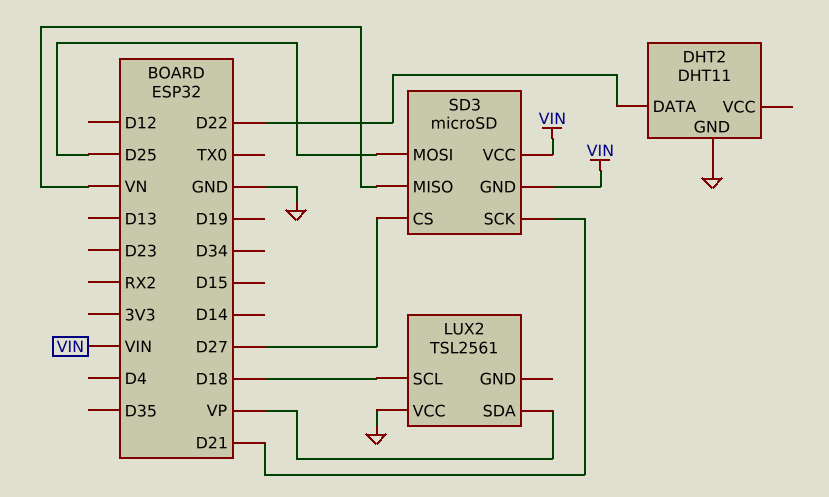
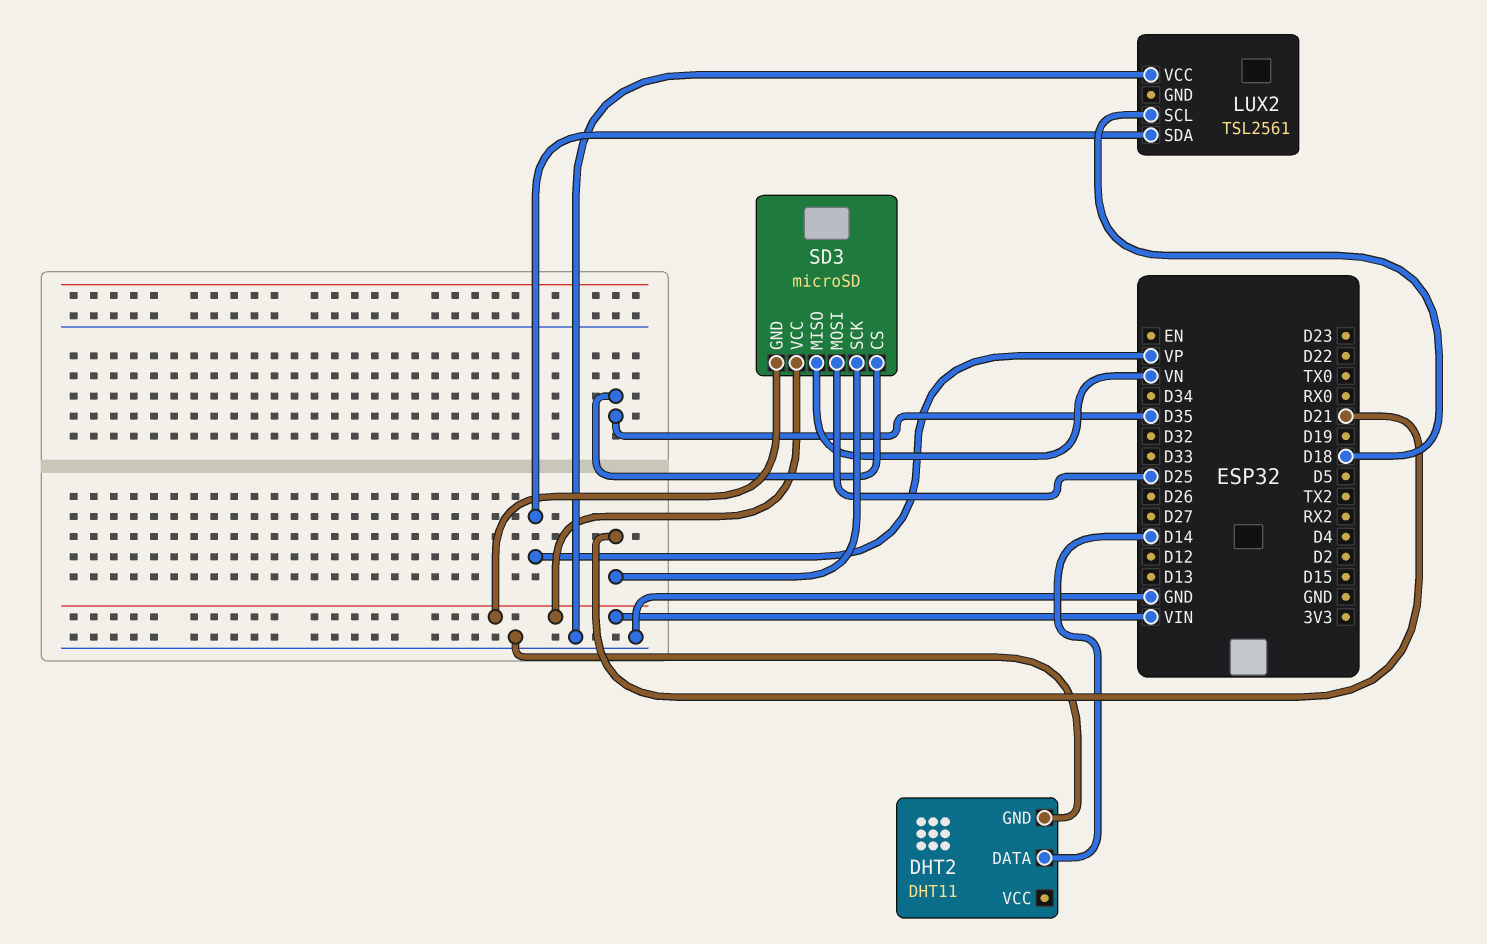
DHT2 pin DATA: D22 -> D14
SD3 pin CS: D27 -> D35

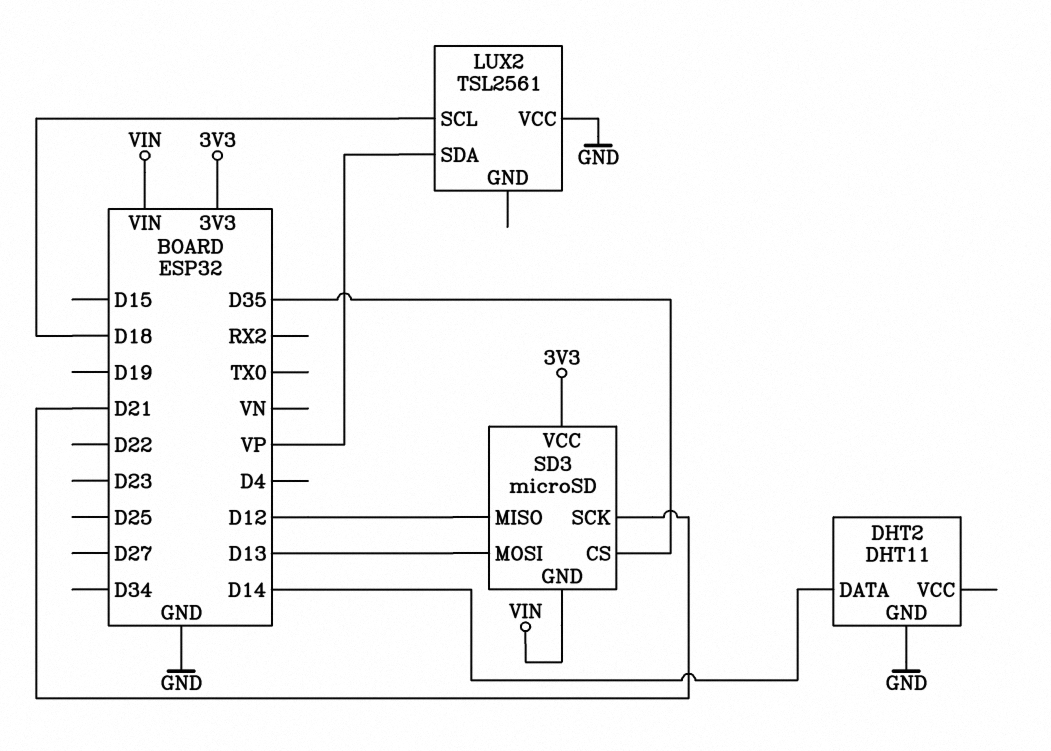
SD3 pin MISO: VN -> D12
SD3 pin MOSI: D25 -> D13
SD3 pin VCC: VIN -> 3V3

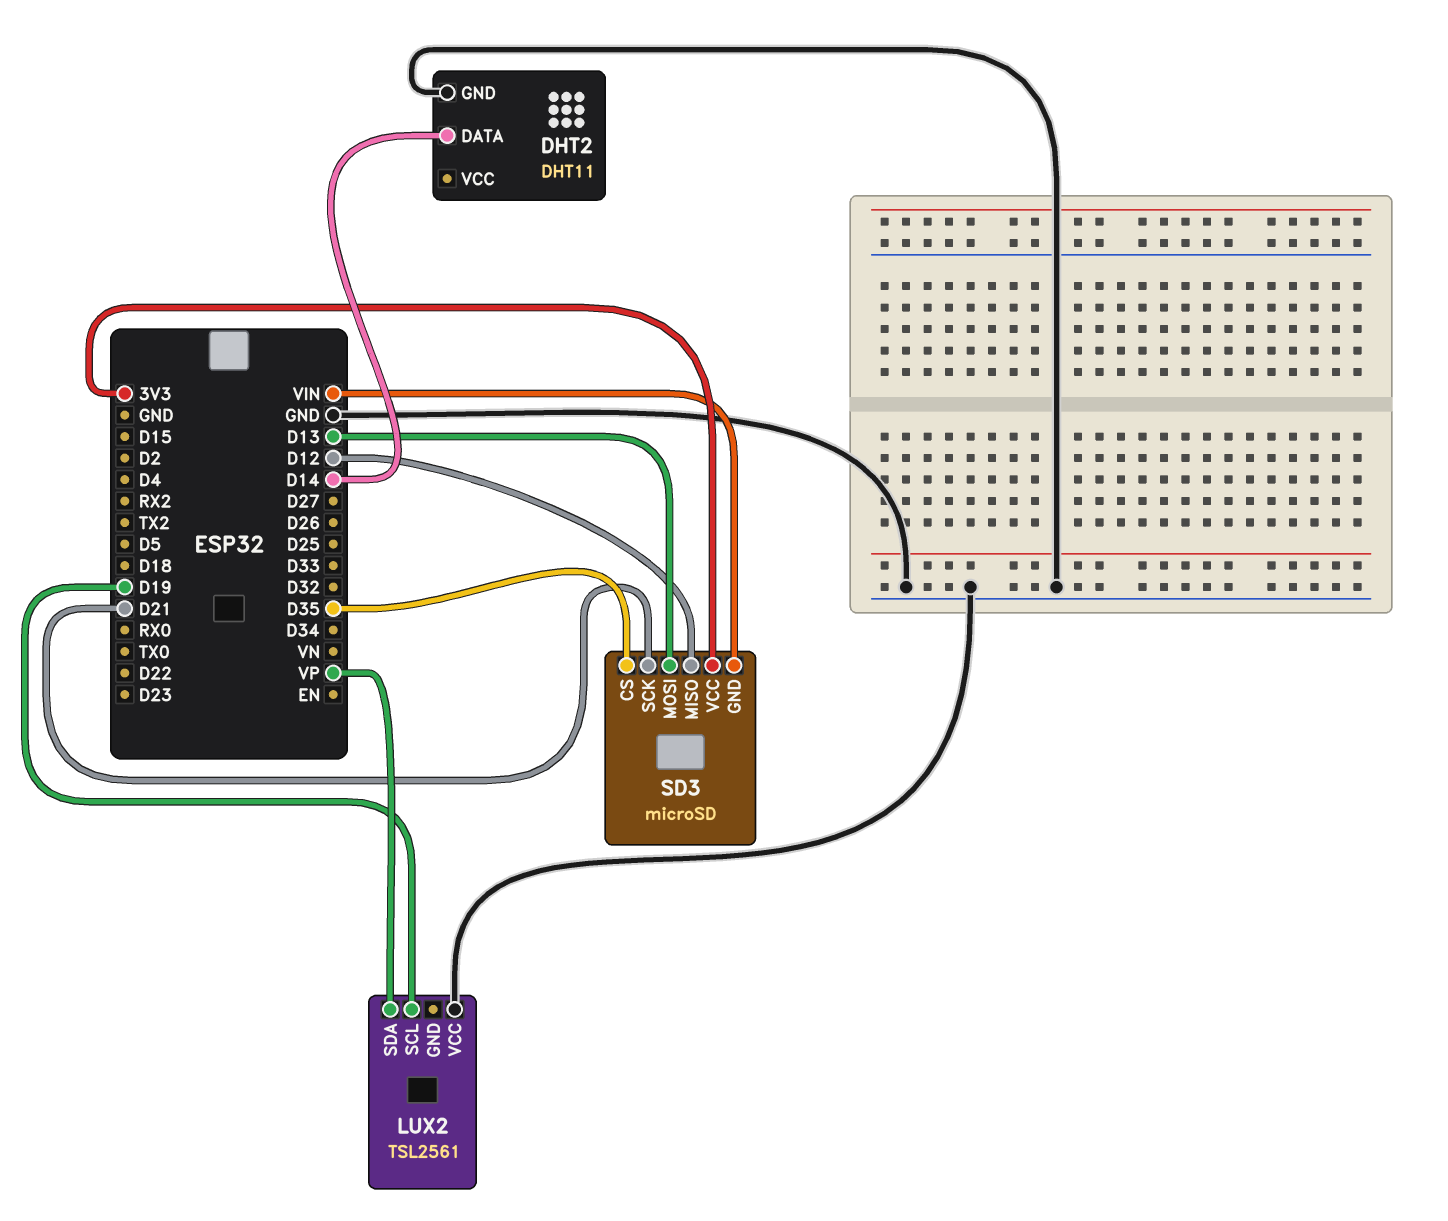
LUX2 pin SCL: D18 -> D19

